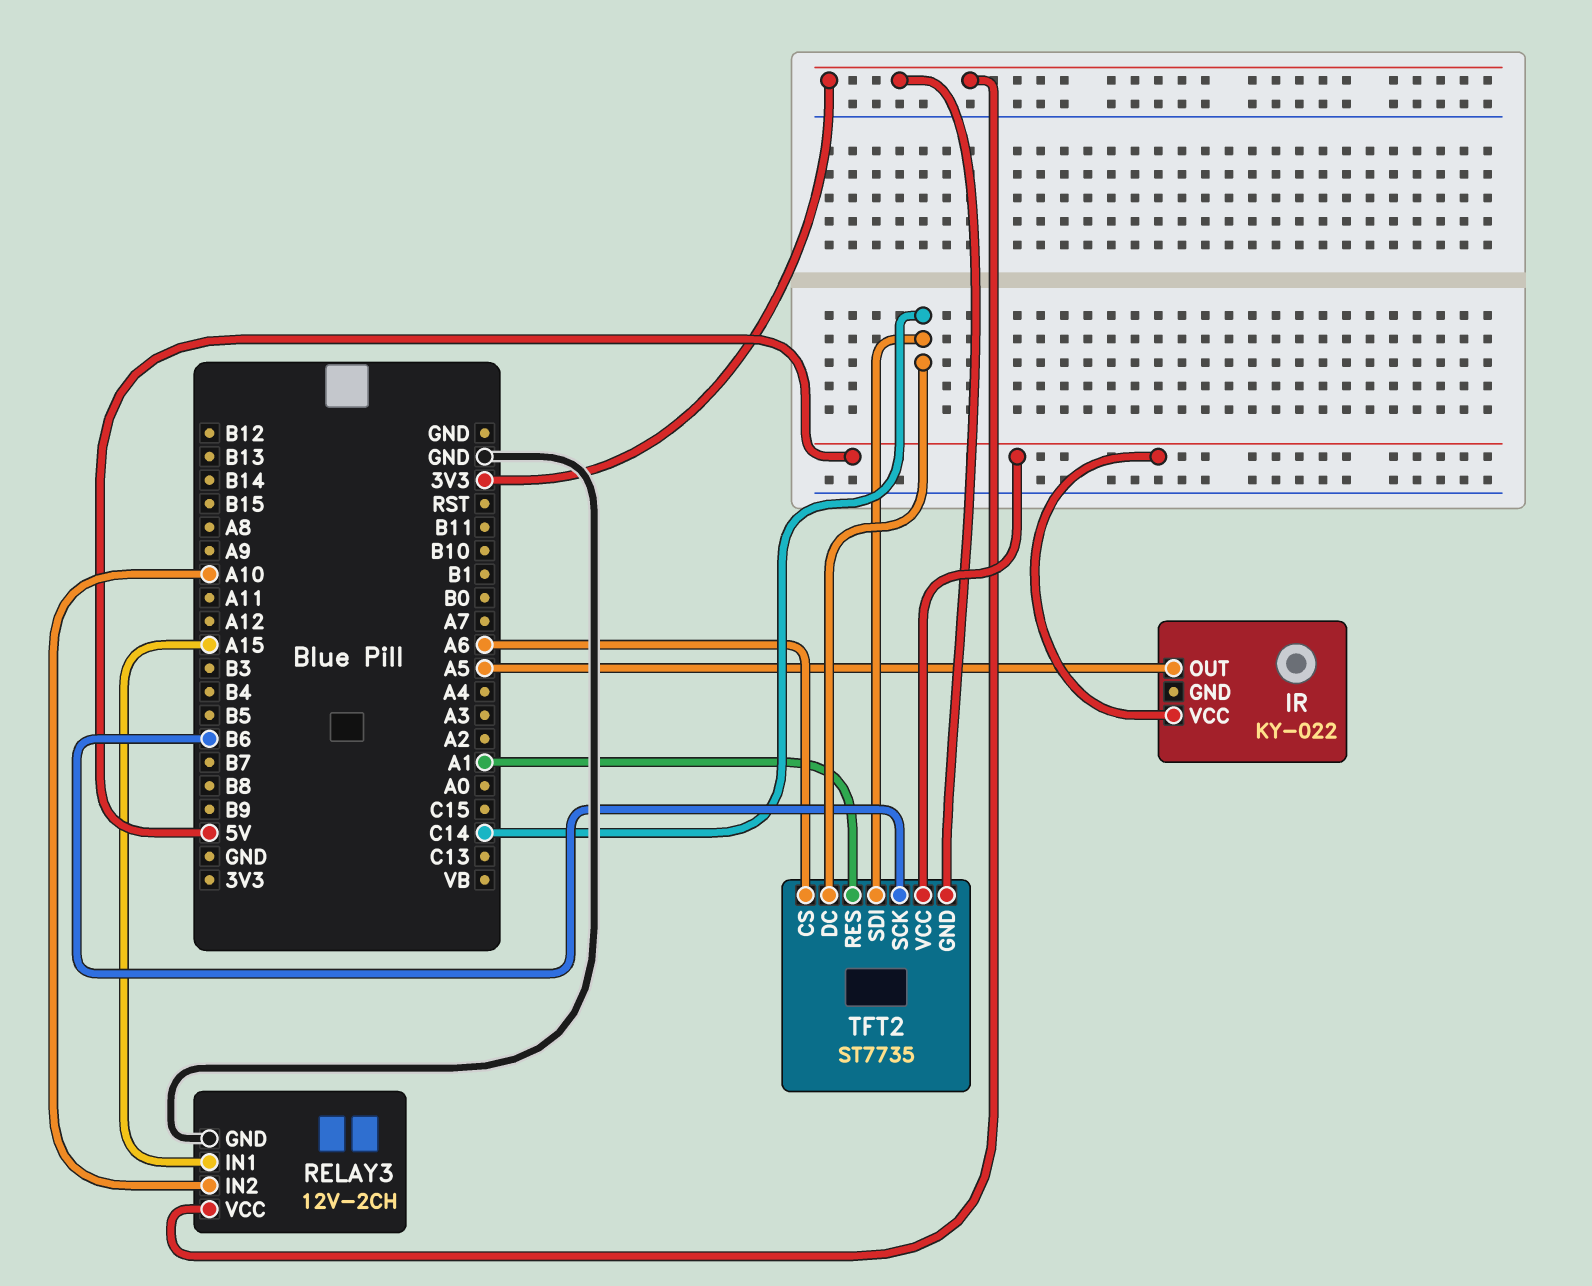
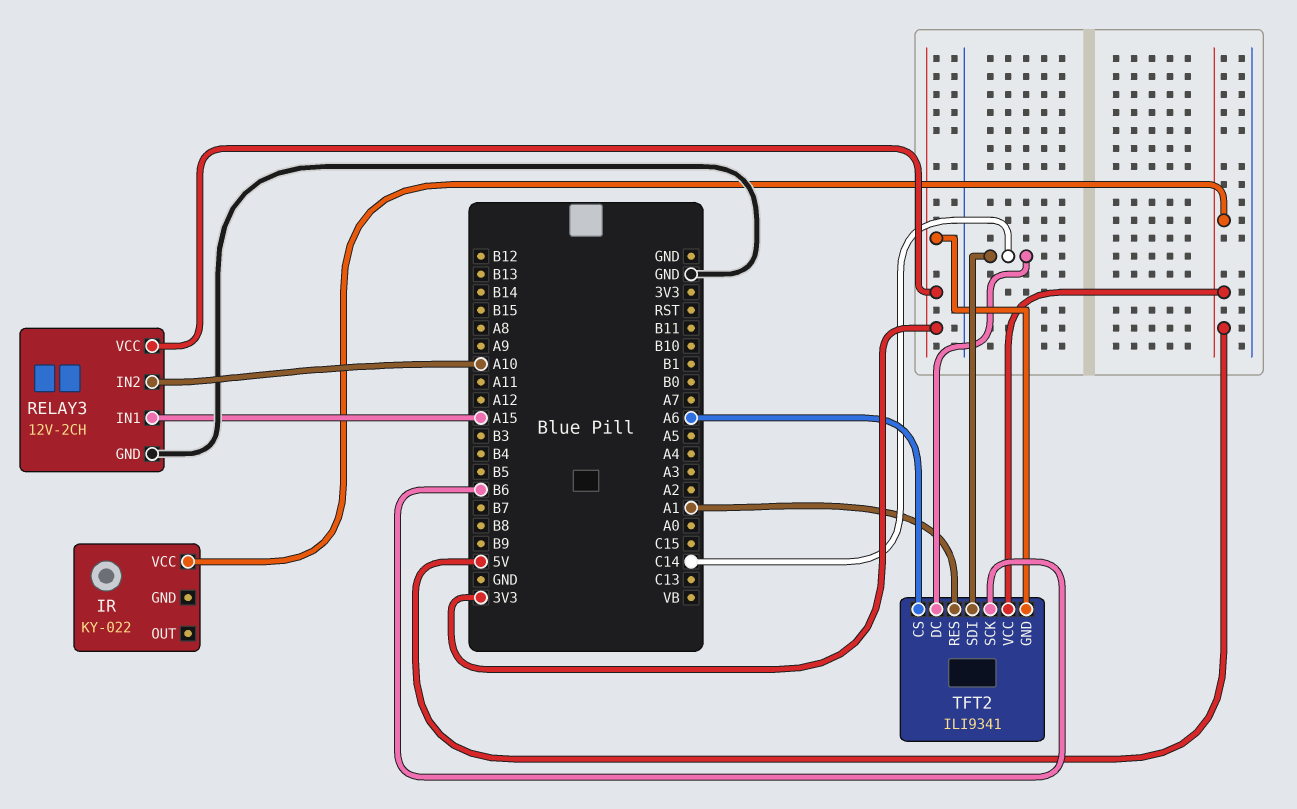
IR pin OUT: A5 -> none
TFT2: ST7735 -> ILI9341

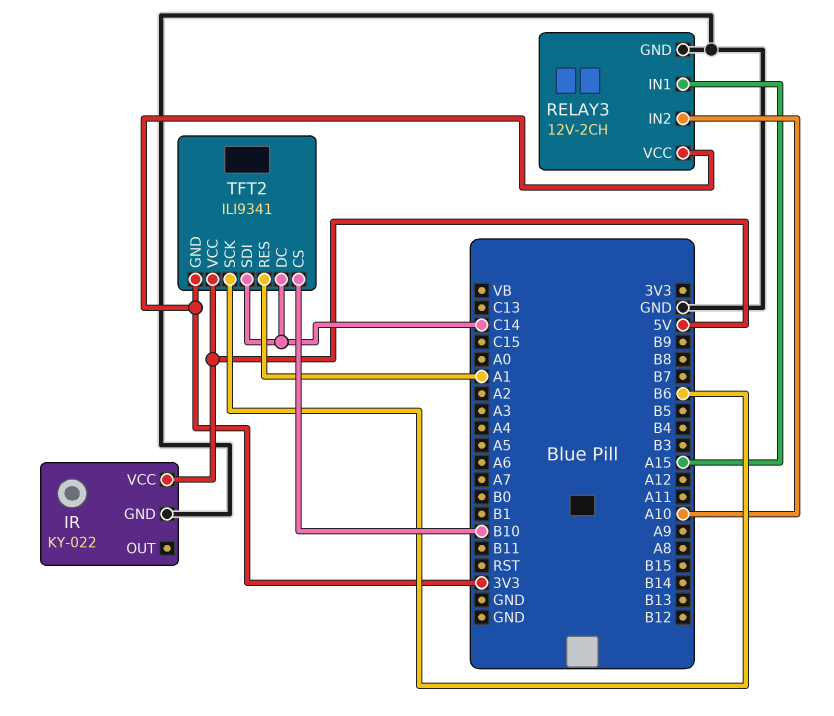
IR pin GND: none -> GND
TFT2 pin CS: A6 -> B10

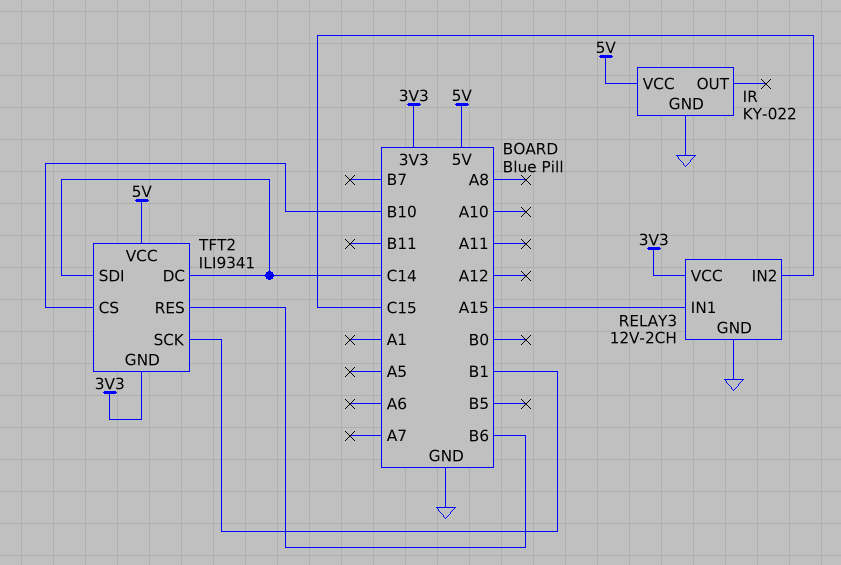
RELAY3 pin IN2: A10 -> C15
TFT2 pin RES: A1 -> B6
TFT2 pin SCK: B6 -> B1

